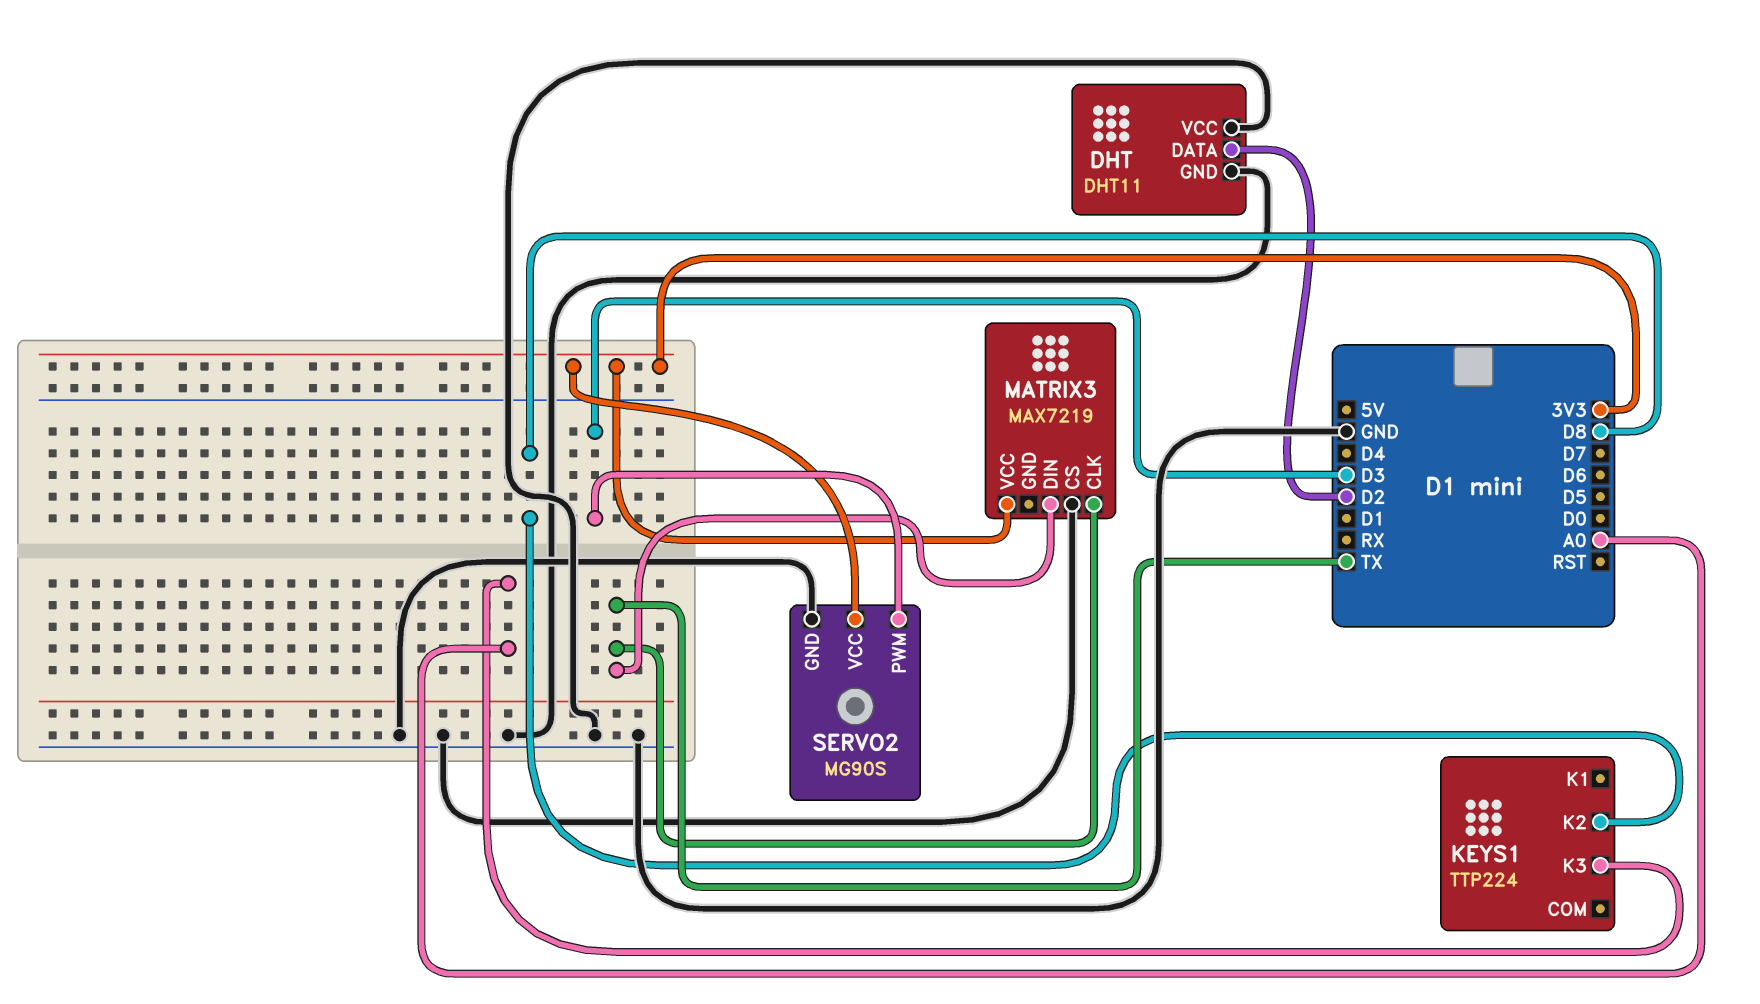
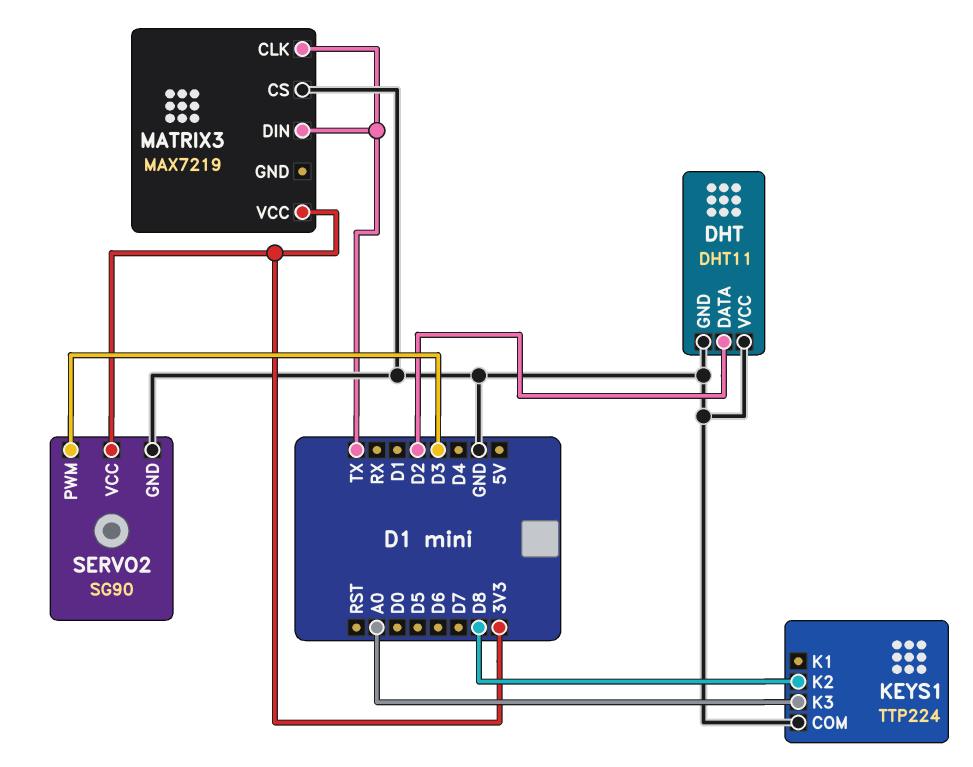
KEYS1 pin COM: none -> GND
SERVO2: MG90S -> SG90

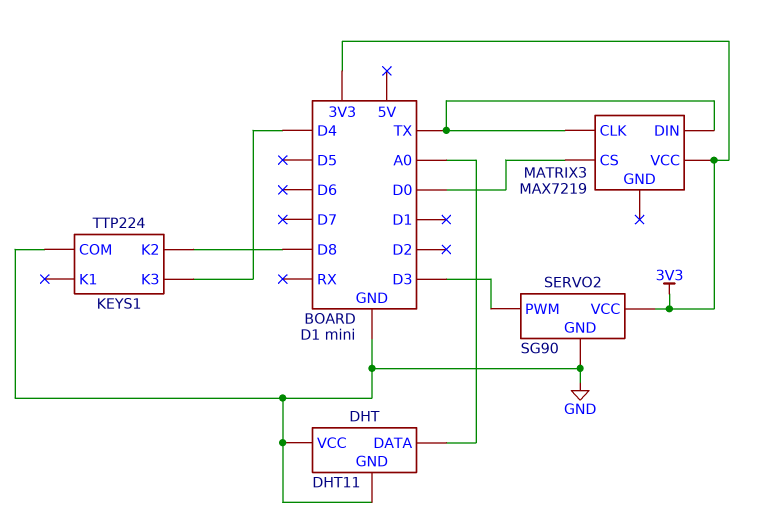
DHT pin DATA: D2 -> A0
KEYS1 pin K3: A0 -> D4
MATRIX3 pin CS: GND -> D0

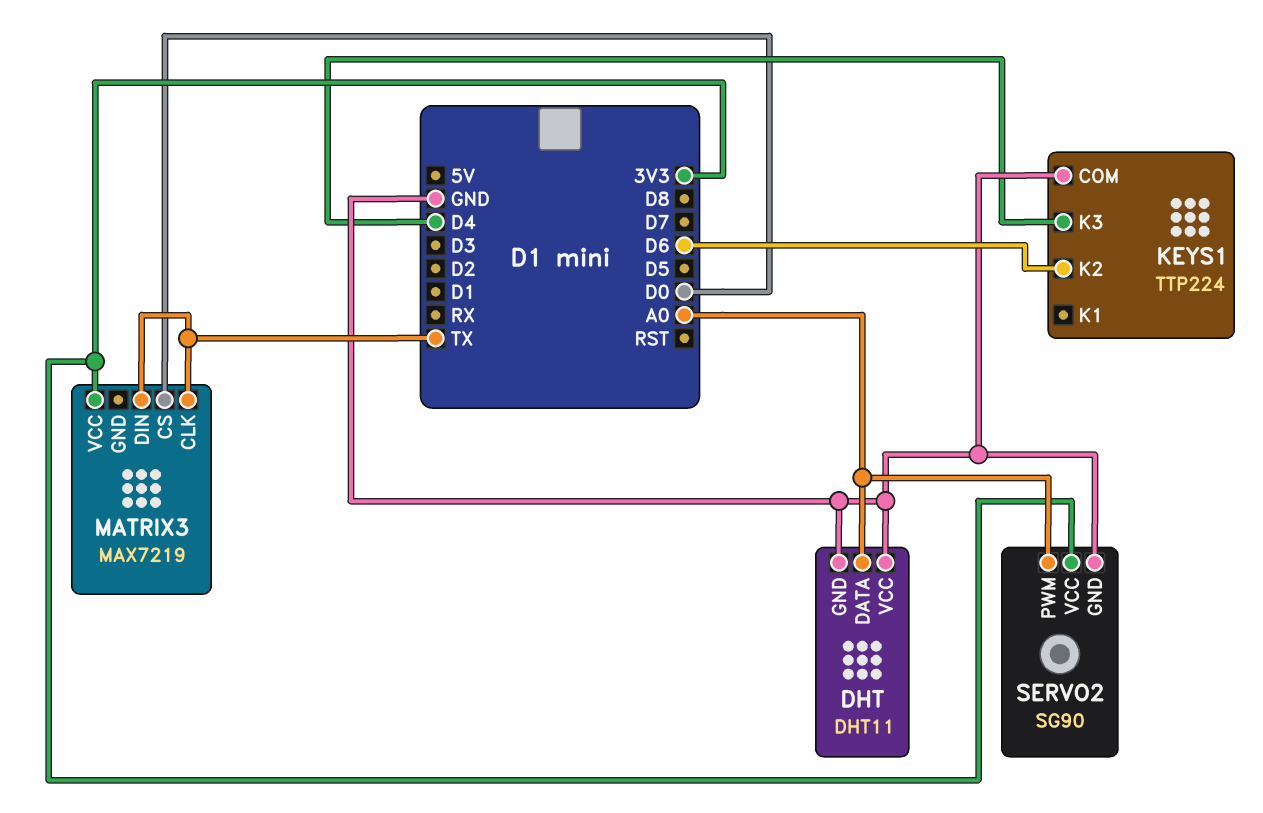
KEYS1 pin K2: D8 -> D6
SERVO2 pin PWM: D3 -> A0

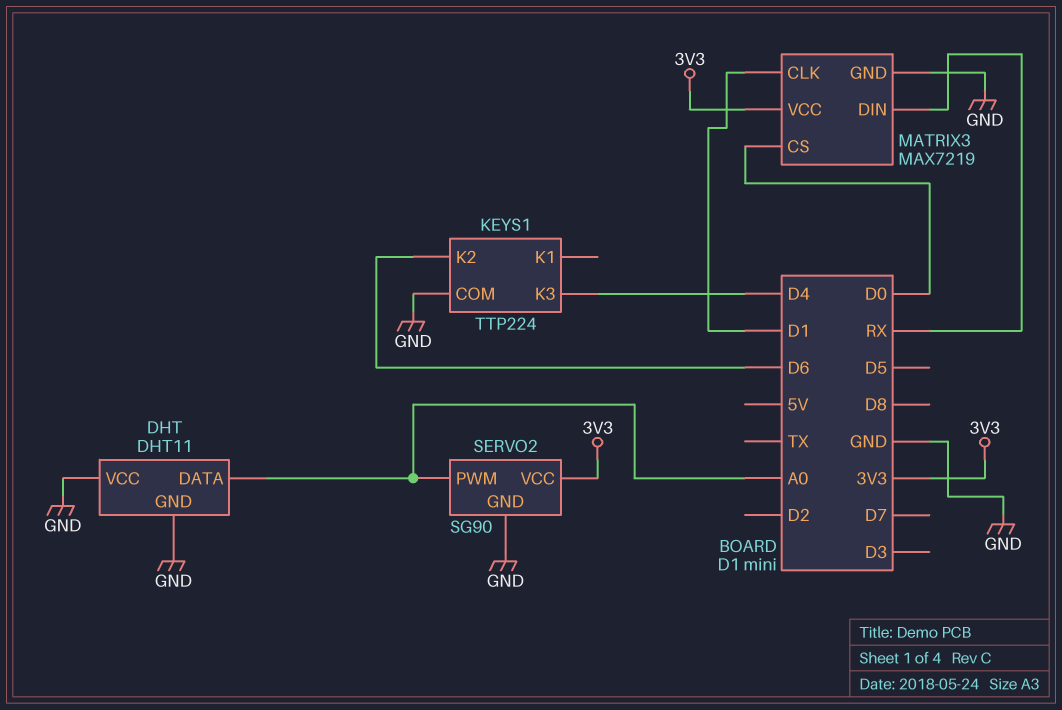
MATRIX3 pin CLK: TX -> D1
MATRIX3 pin DIN: TX -> RX
MATRIX3 pin GND: none -> GND

